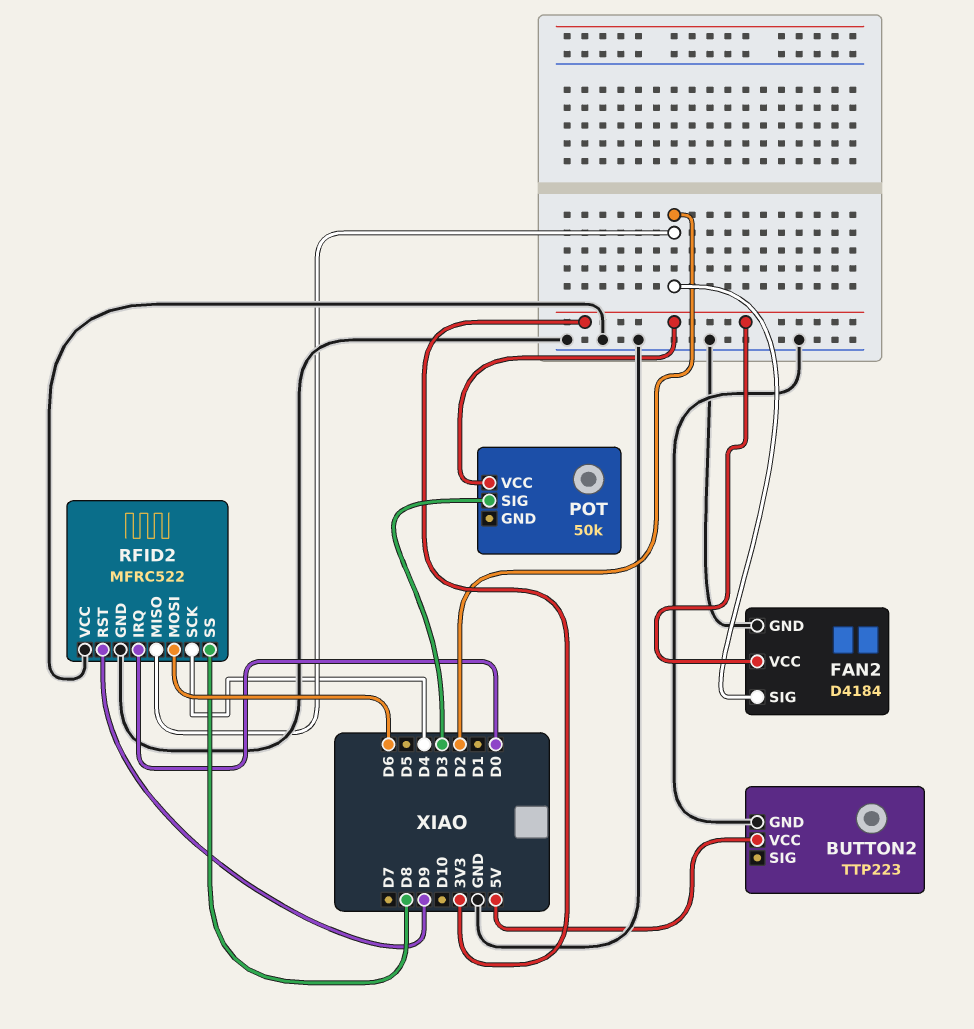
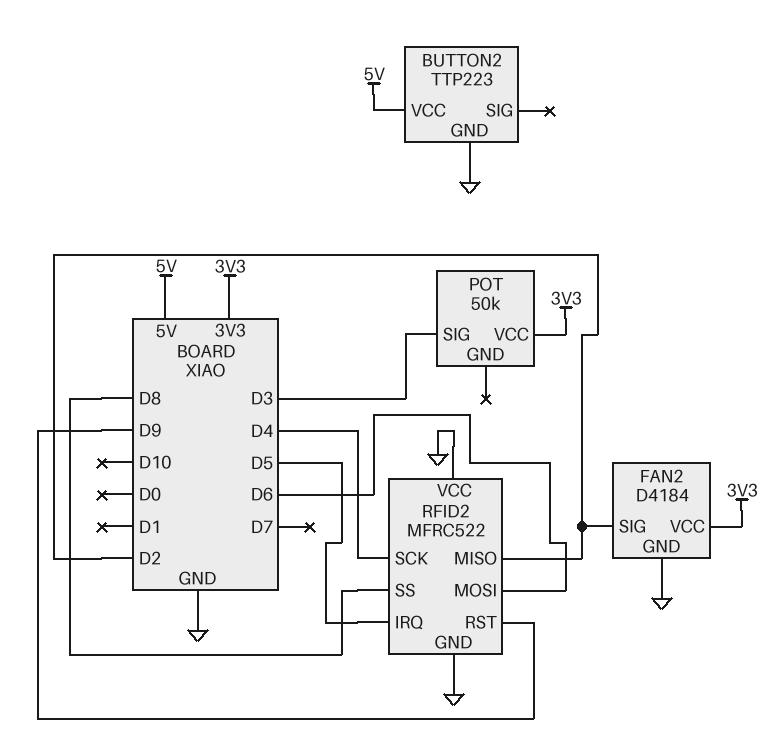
RFID2 pin IRQ: D0 -> D5

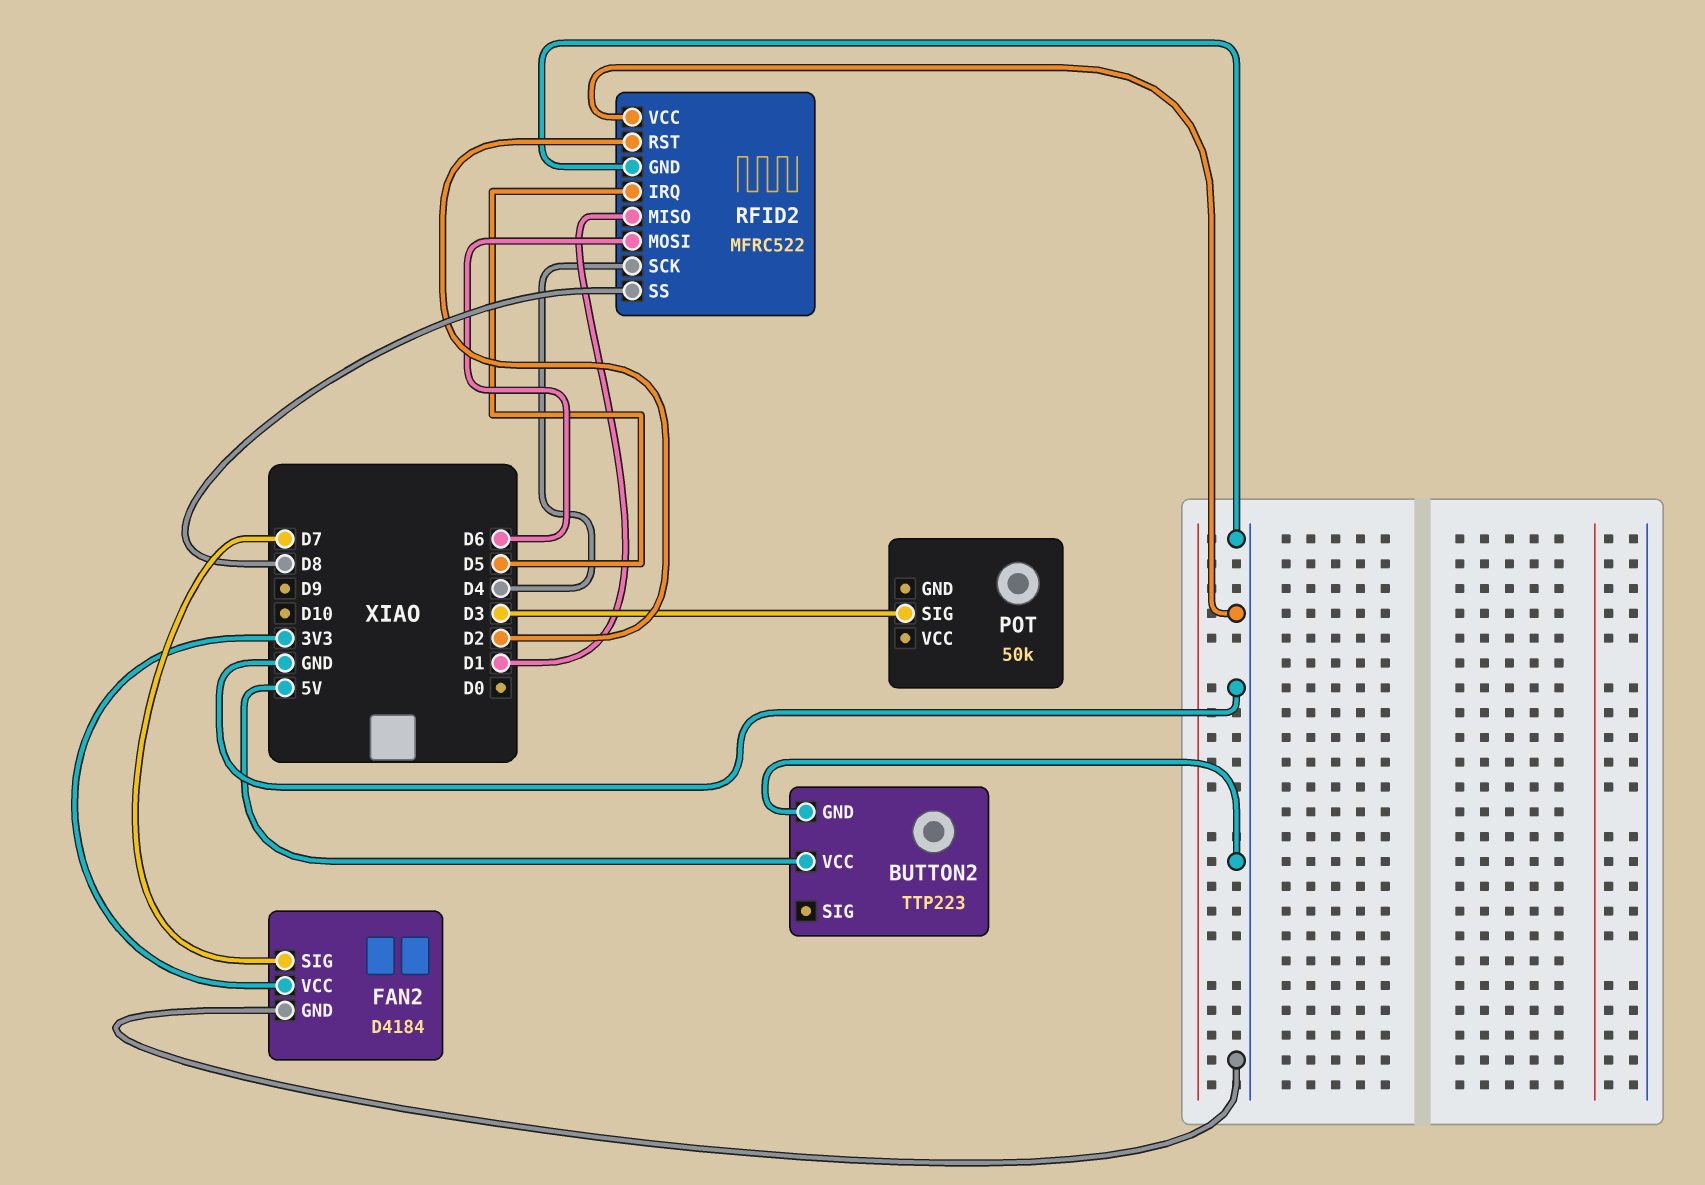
FAN2 pin SIG: D2 -> D7
POT pin VCC: 3V3 -> none
RFID2 pin MISO: D2 -> D1
RFID2 pin RST: D9 -> D2

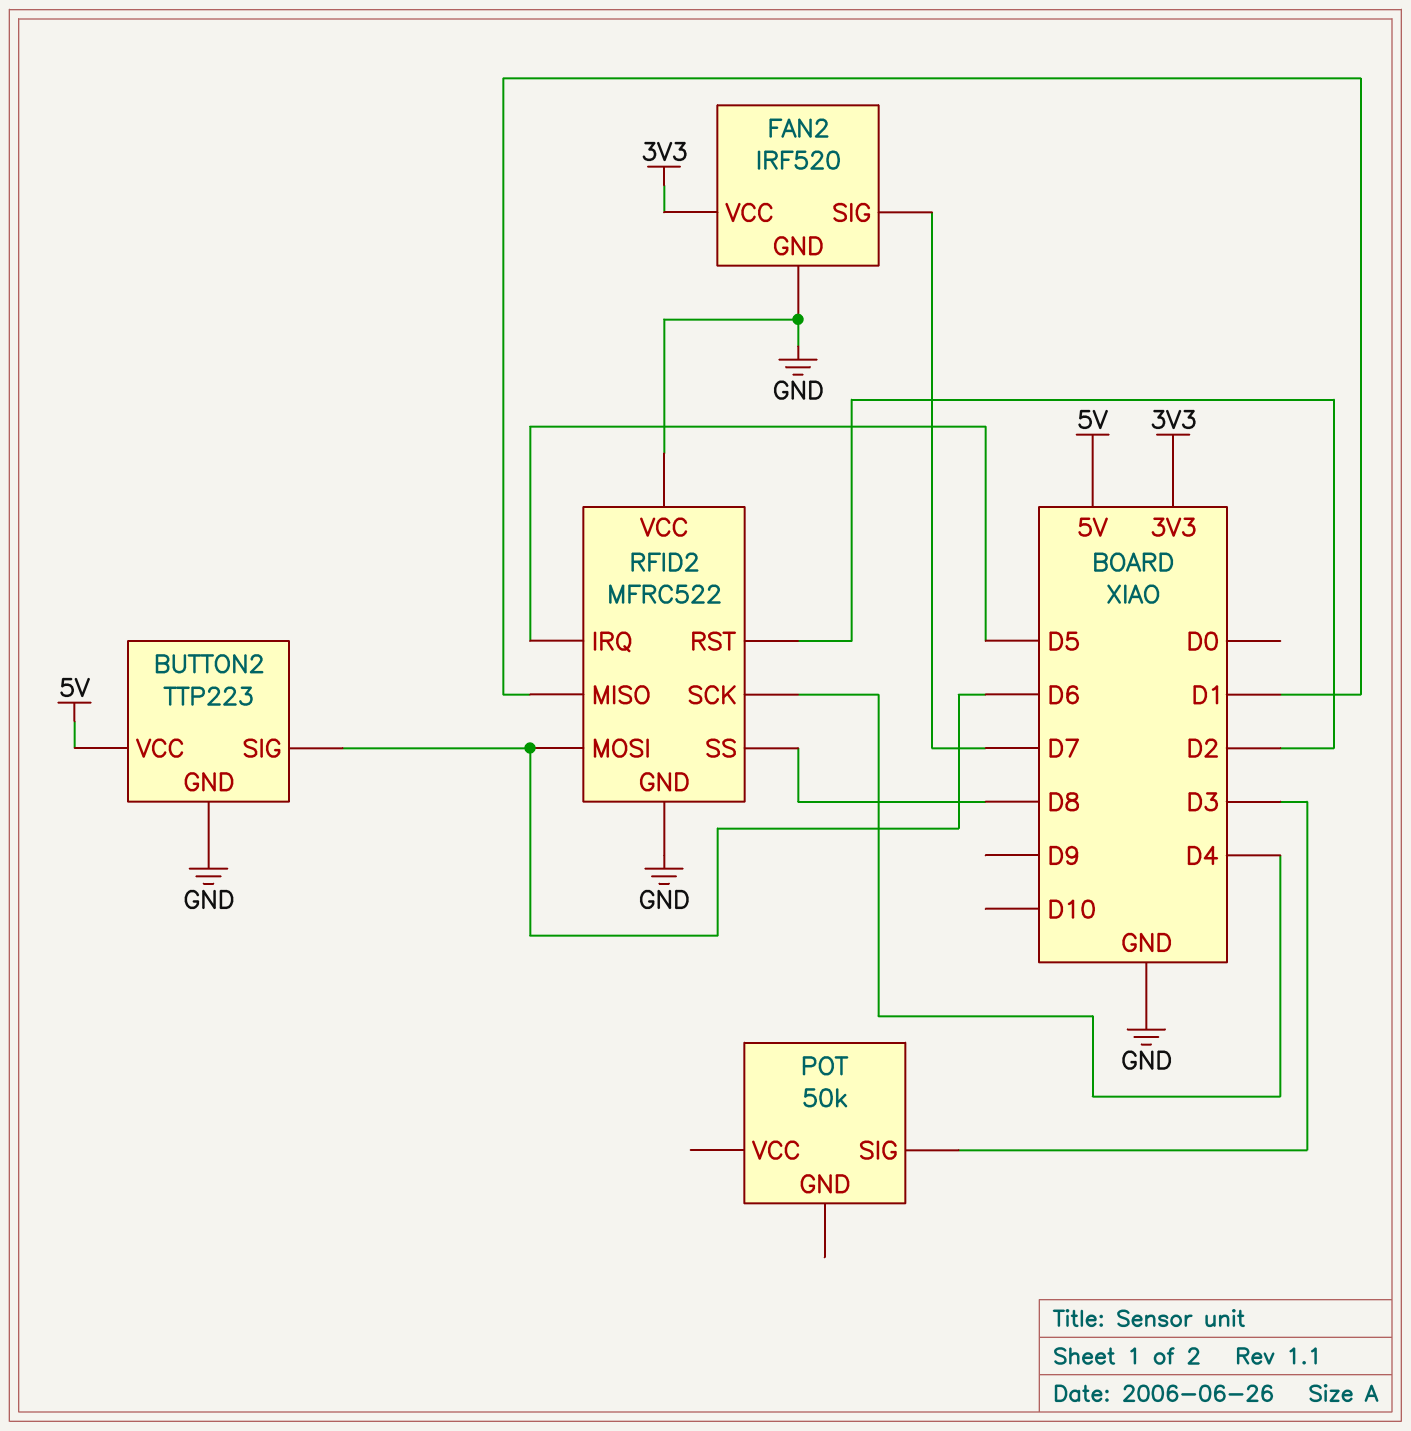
BUTTON2 pin SIG: none -> D6
FAN2: D4184 -> IRF520

